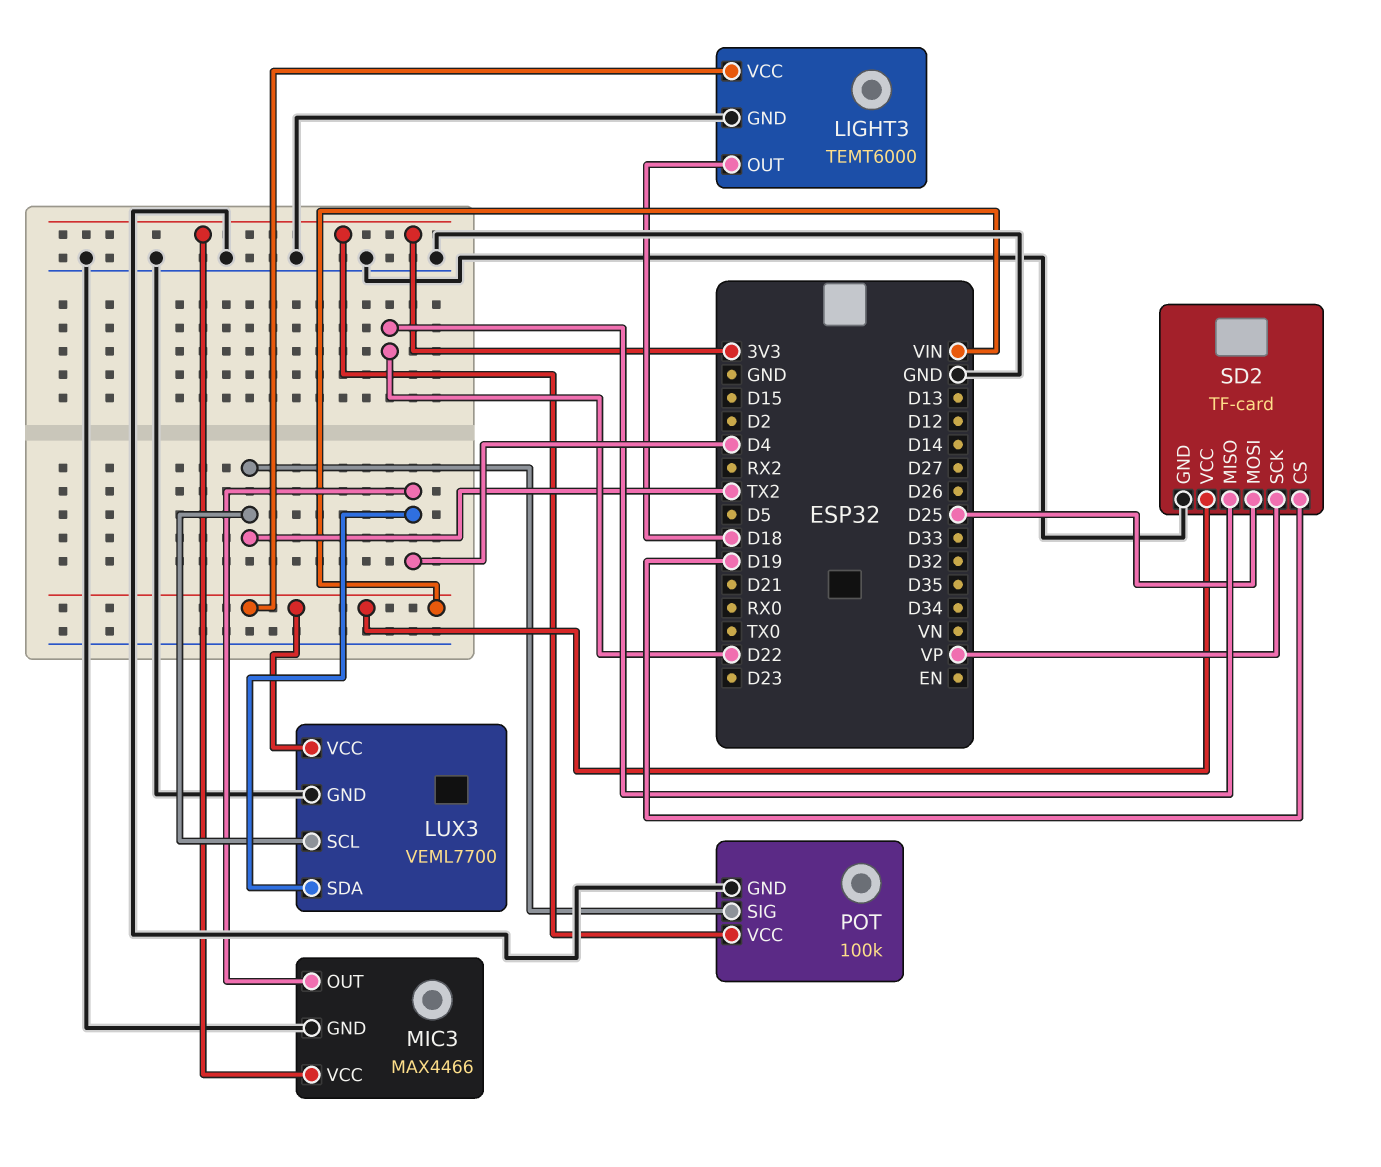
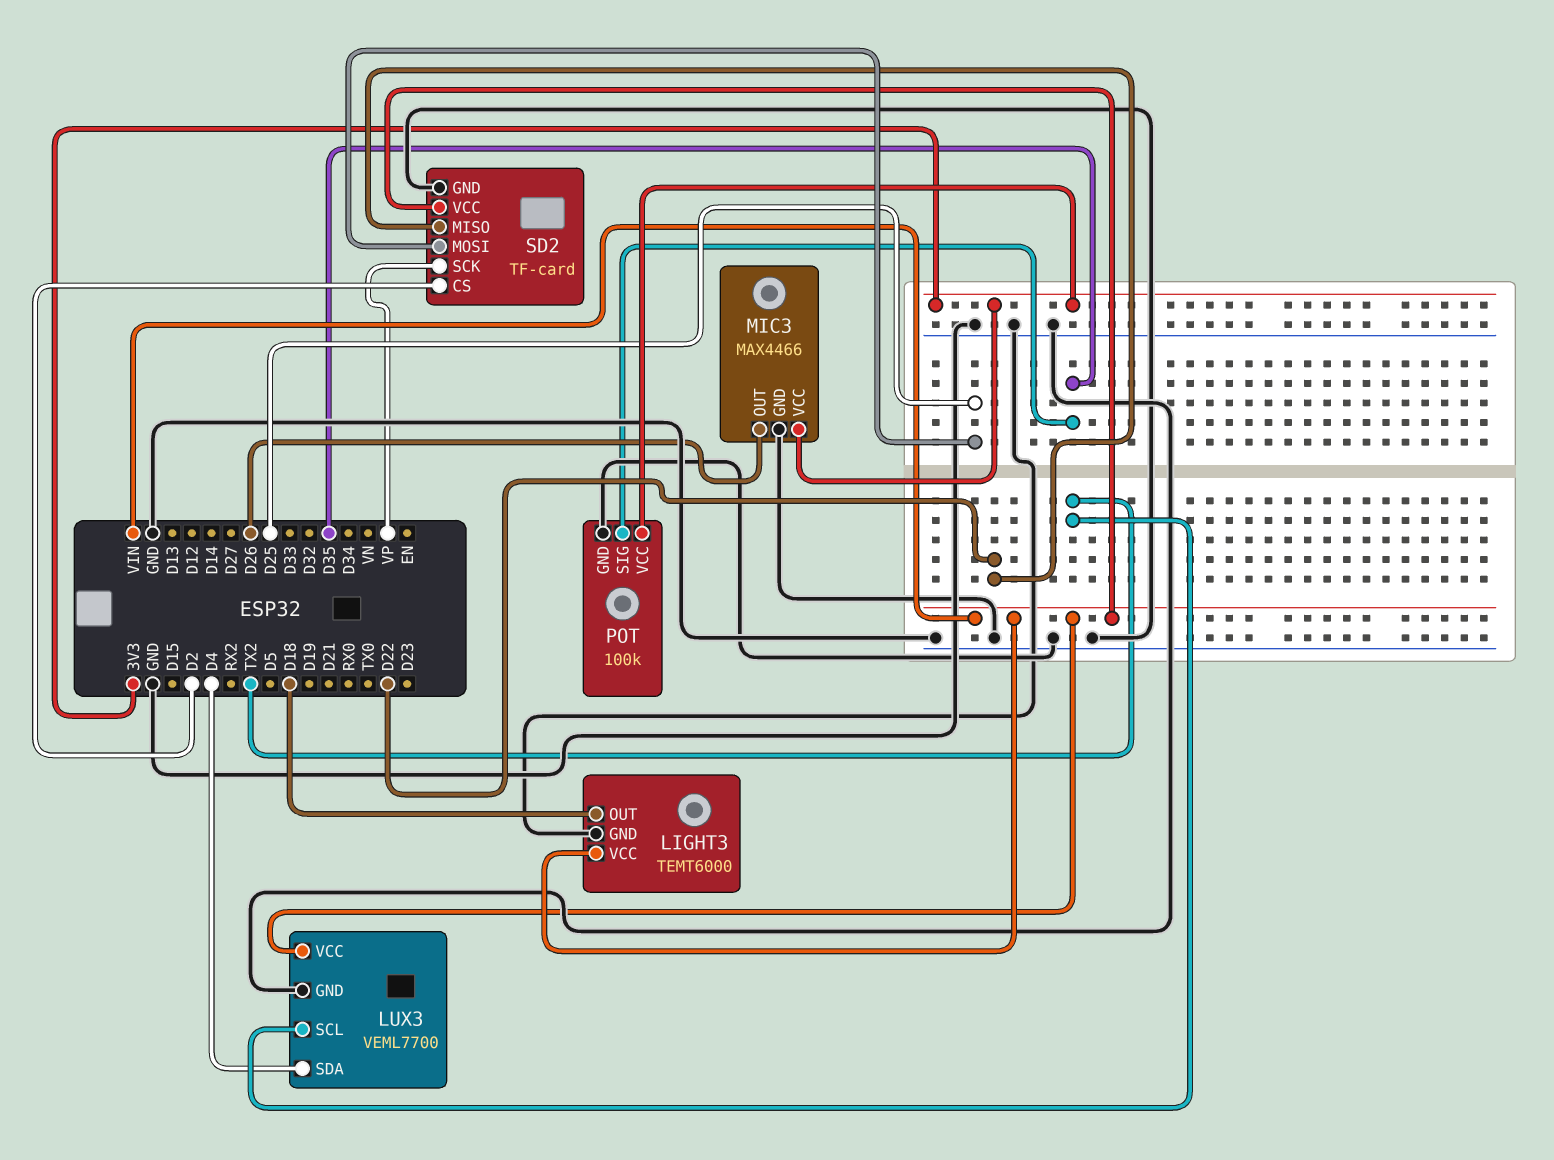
MIC3 pin OUT: D4 -> D26
POT pin SIG: TX2 -> D35
SD2 pin CS: D19 -> D2

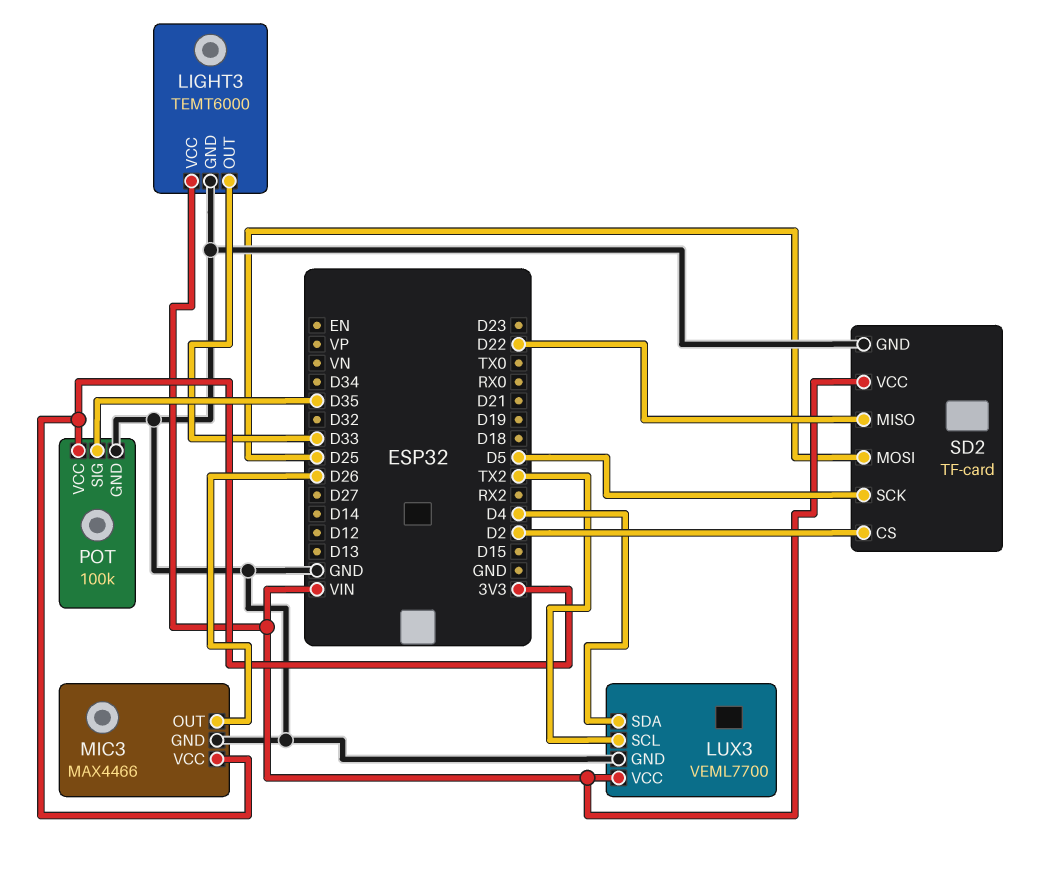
LIGHT3 pin OUT: D18 -> D33
SD2 pin SCK: VP -> D5

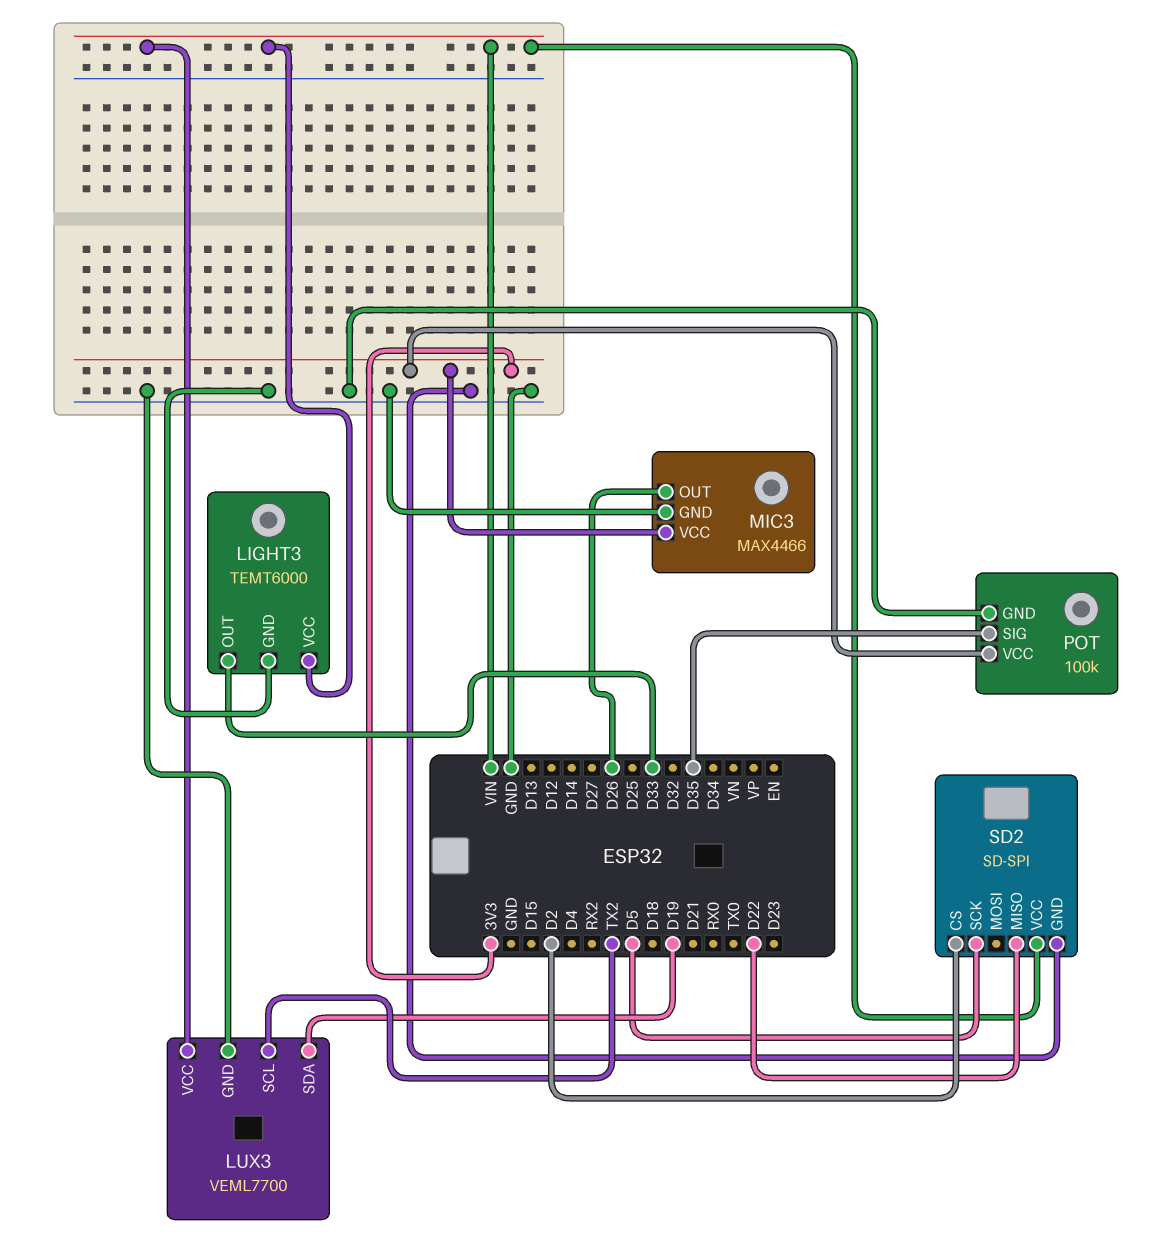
LUX3 pin SDA: D4 -> D19
SD2: TF-card -> SD-SPI
SD2 pin MOSI: D25 -> none

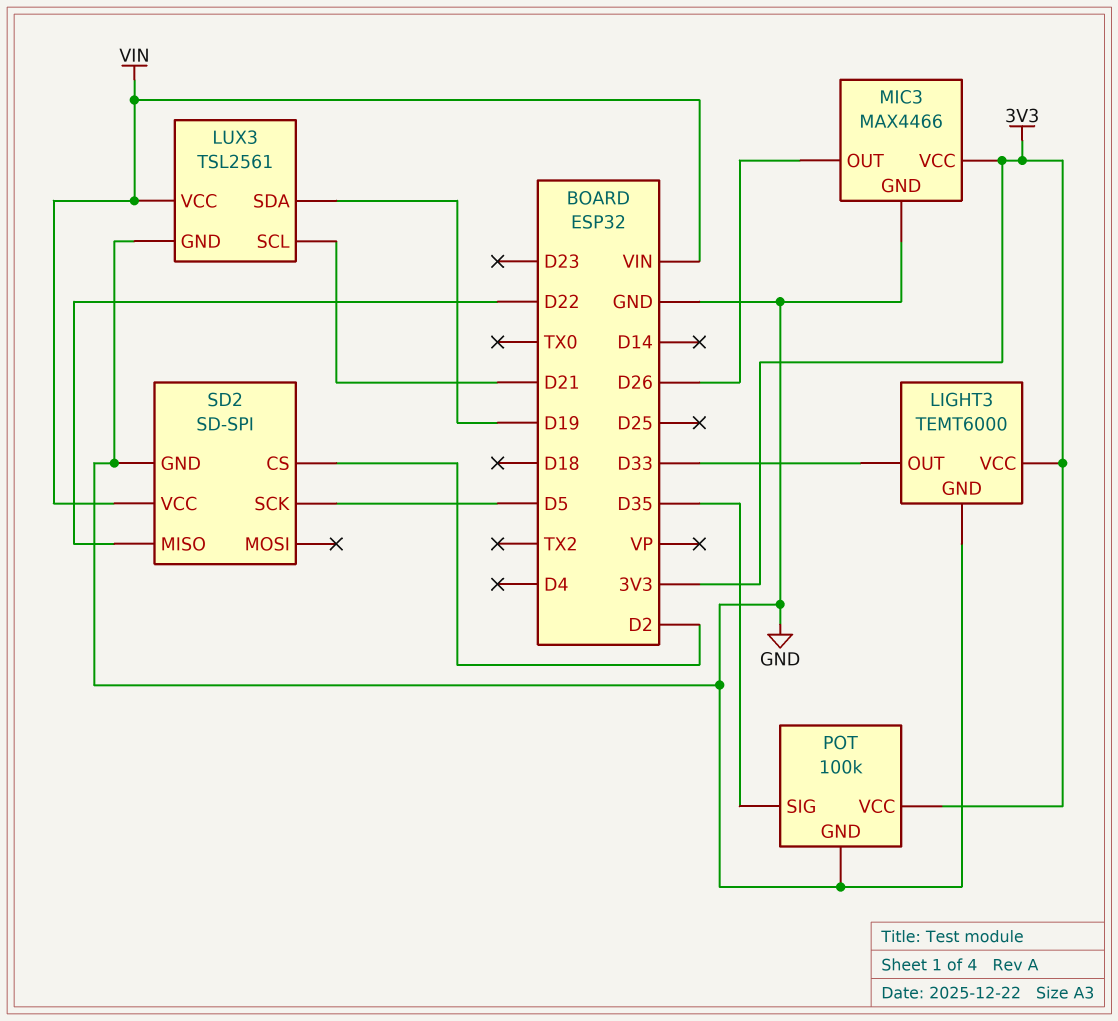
LIGHT3 pin VCC: VIN -> 3V3
LUX3: VEML7700 -> TSL2561
LUX3 pin SCL: TX2 -> D21

